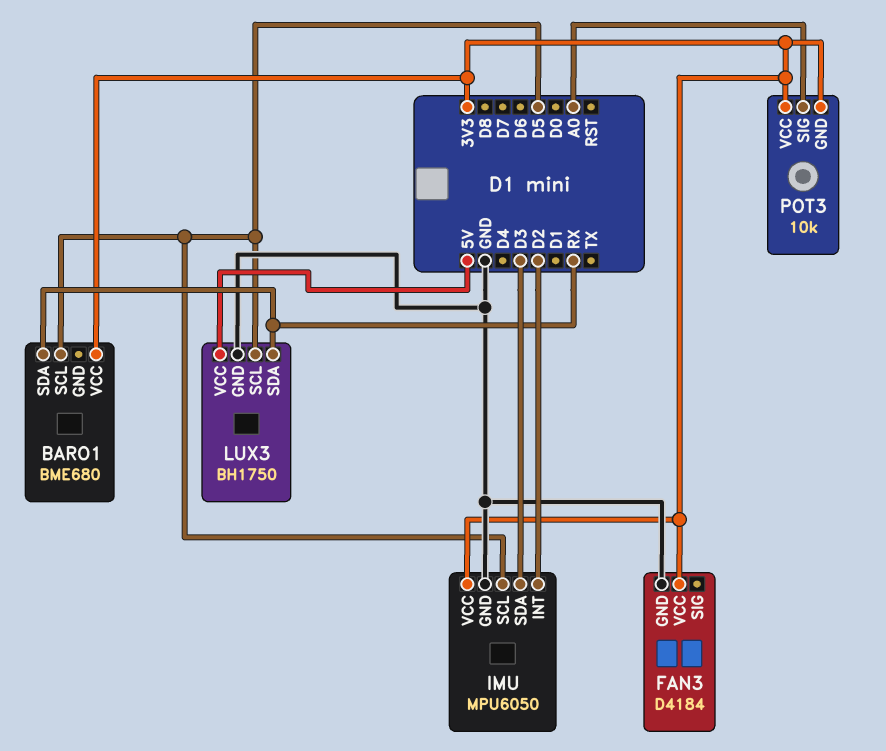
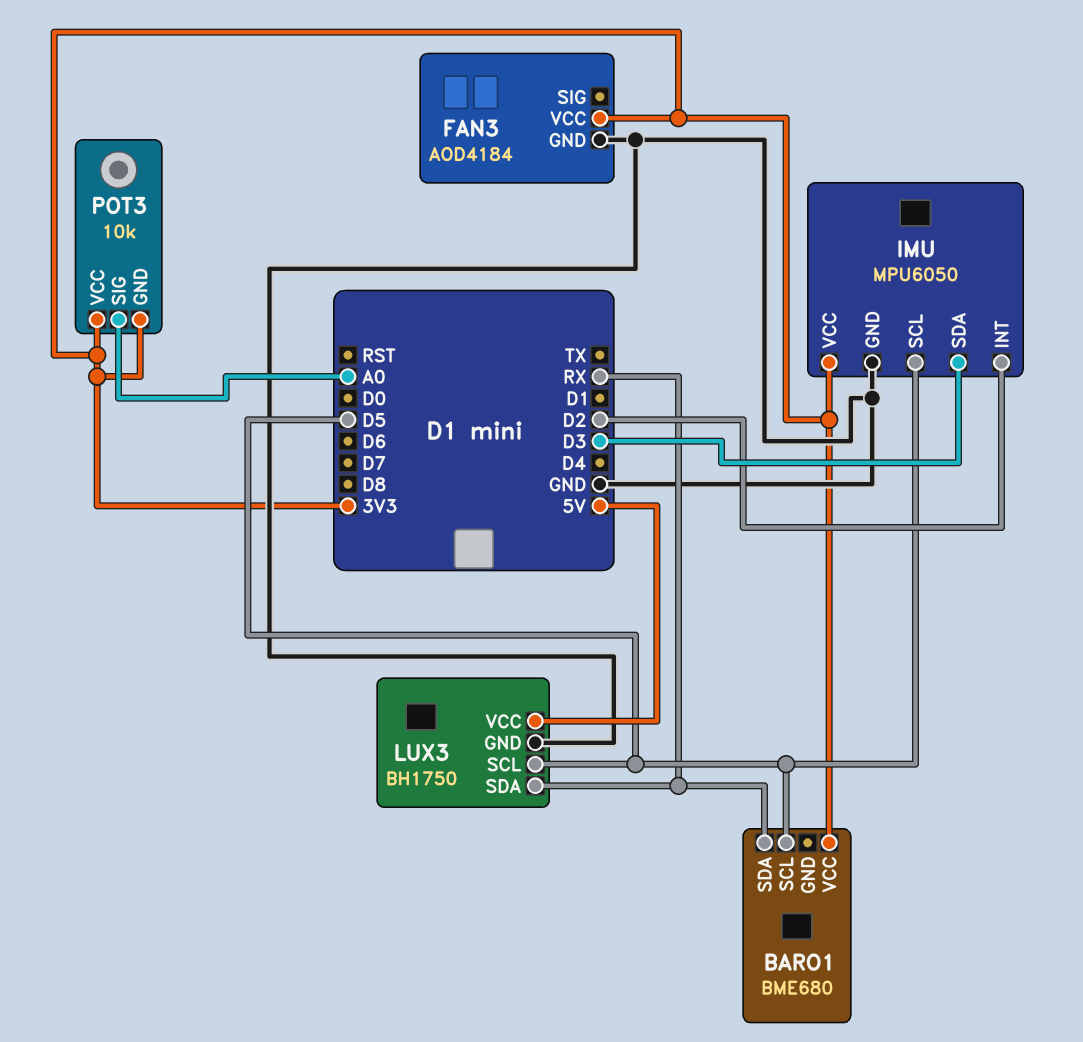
FAN3: D4184 -> AOD4184

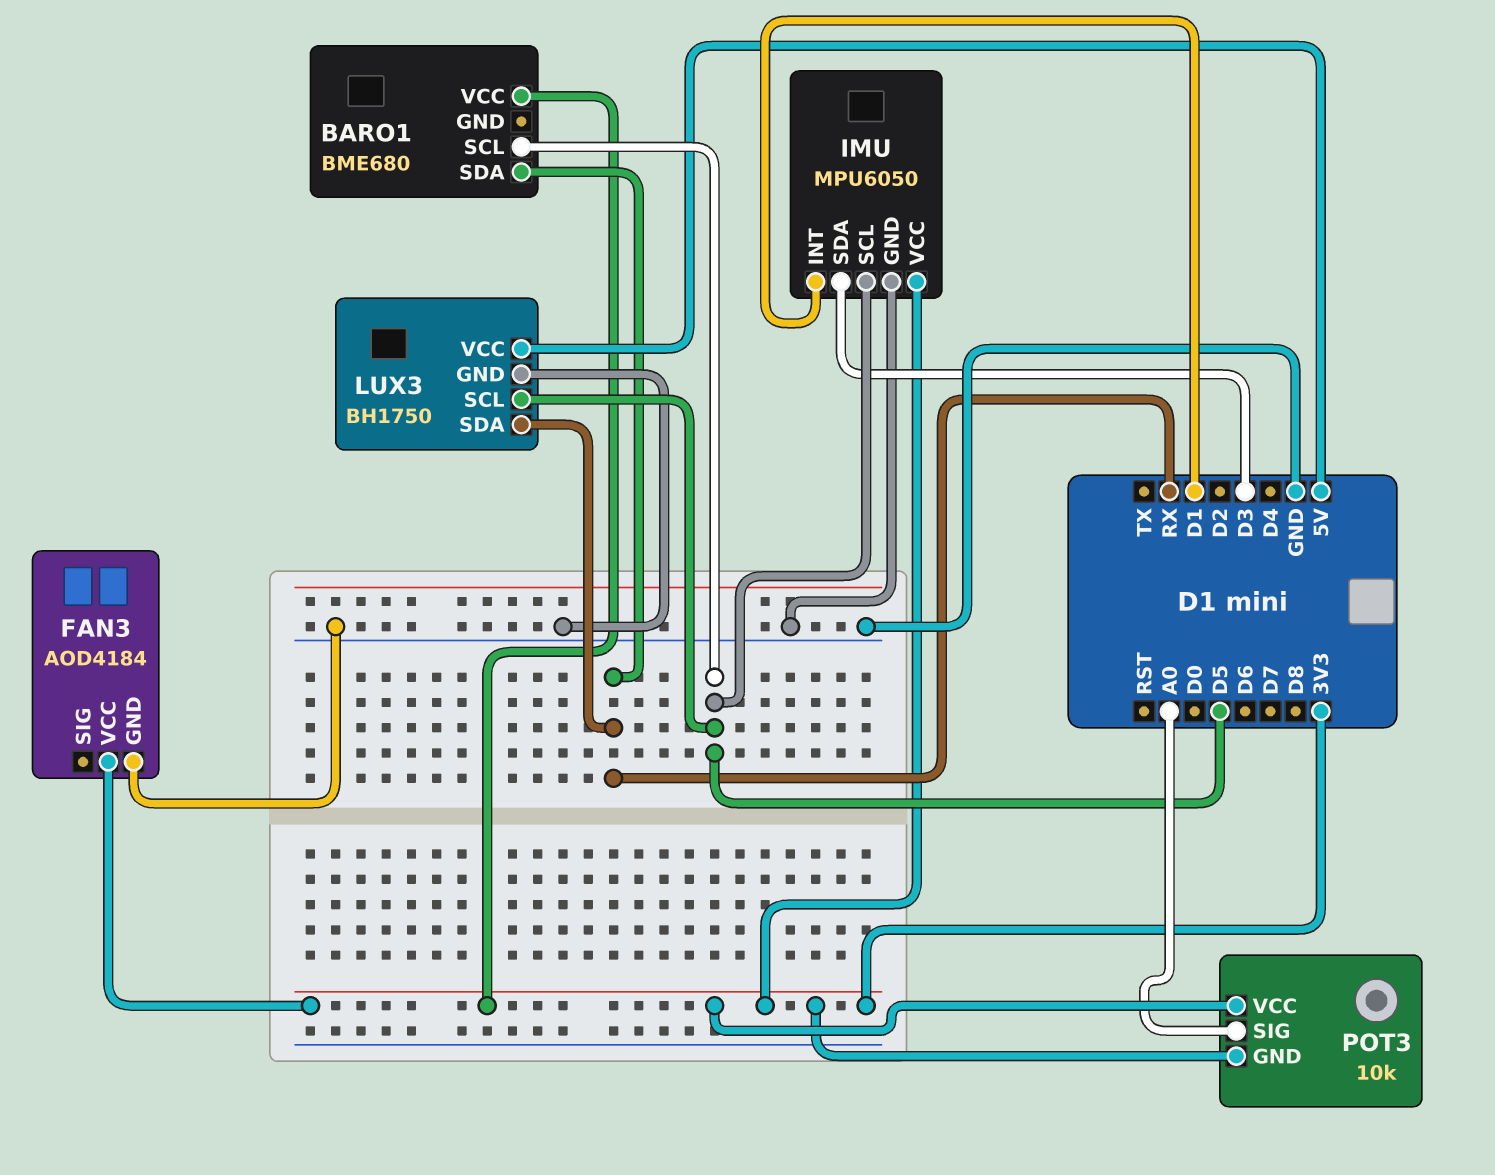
IMU pin INT: D2 -> D1

